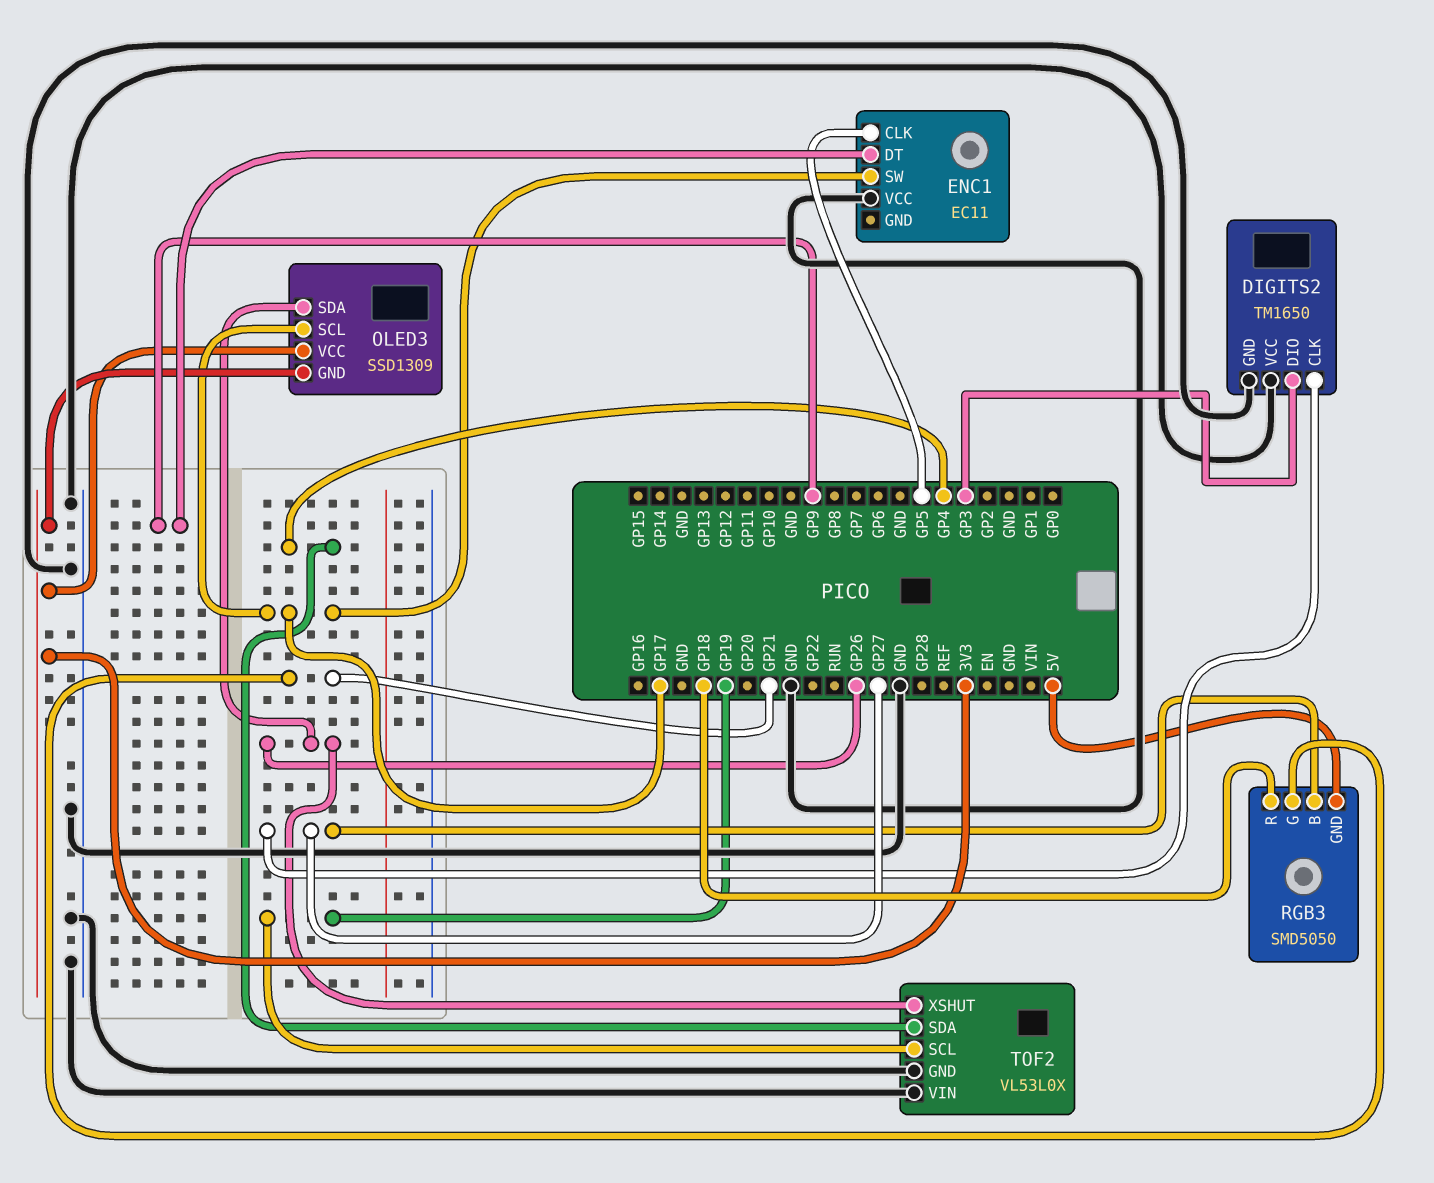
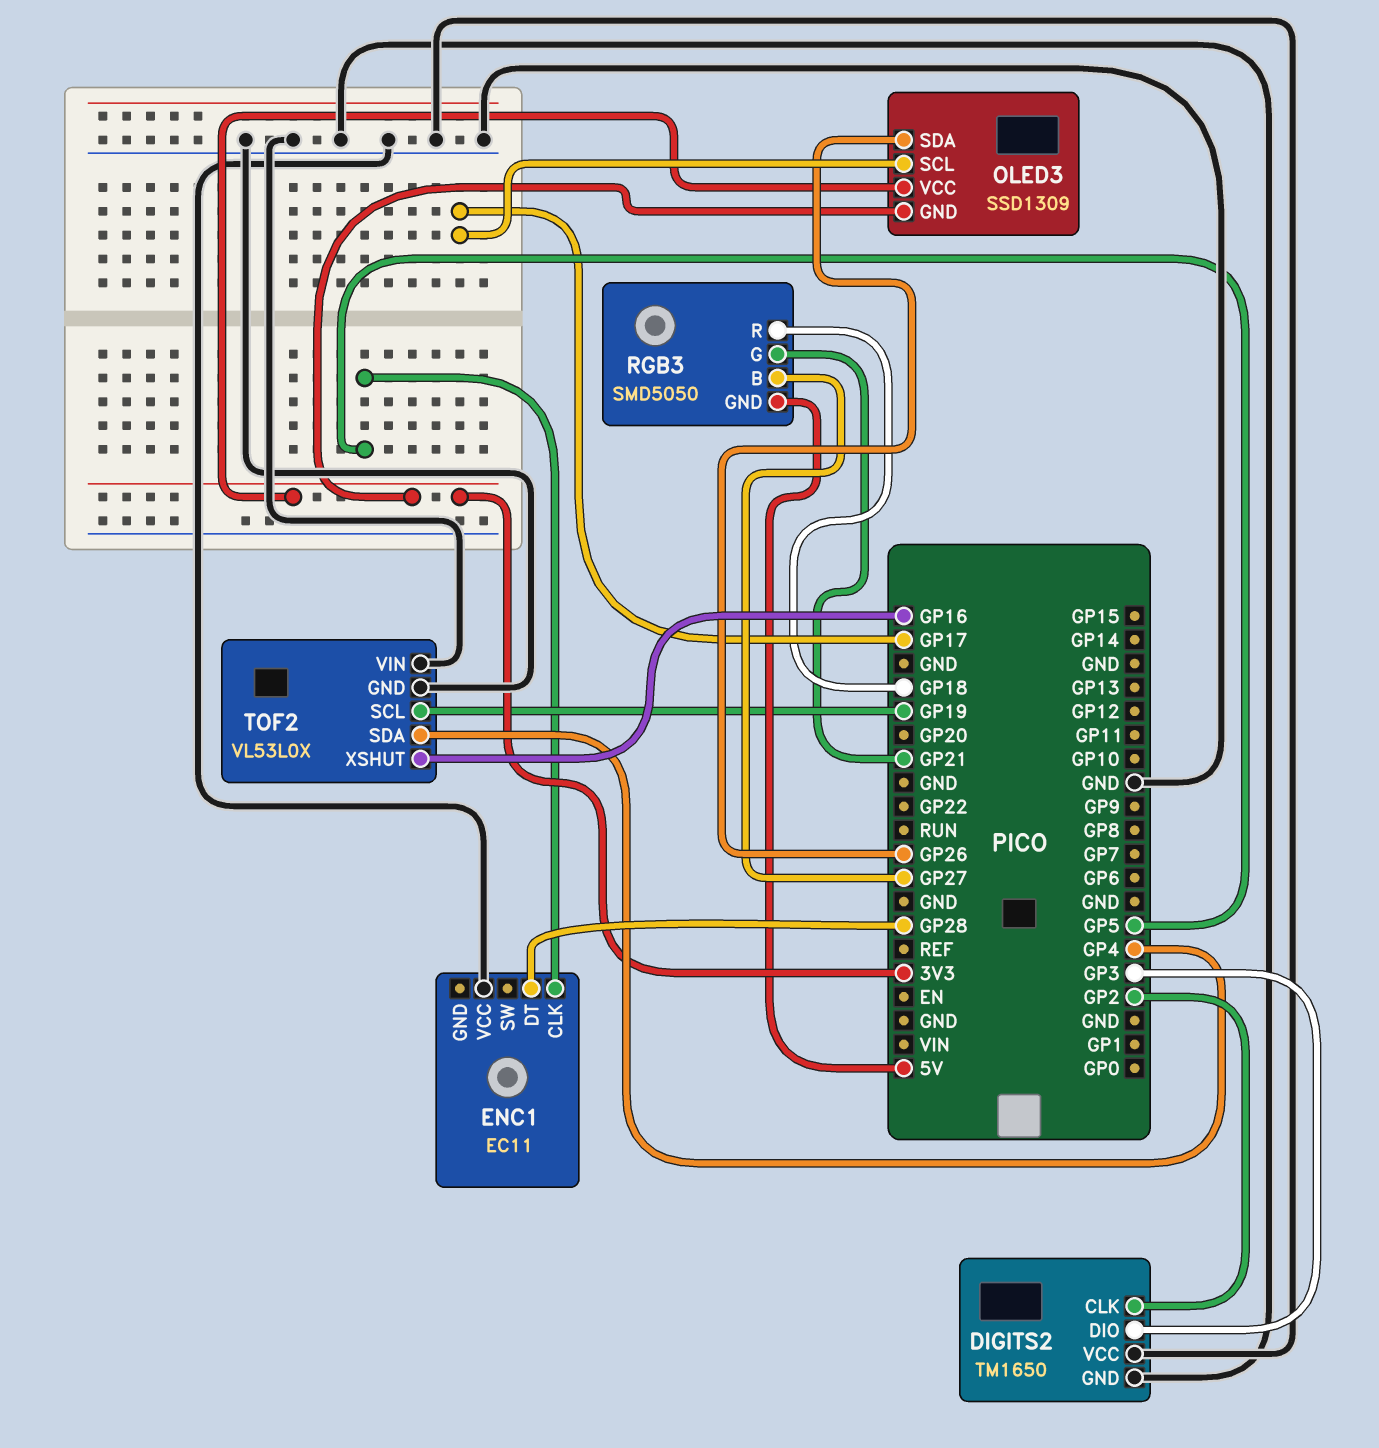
DIGITS2 pin CLK: GP27 -> GP2
ENC1 pin DT: GP9 -> GP28
ENC1 pin SW: GP17 -> none
TOF2 pin XSHUT: GP26 -> GP16

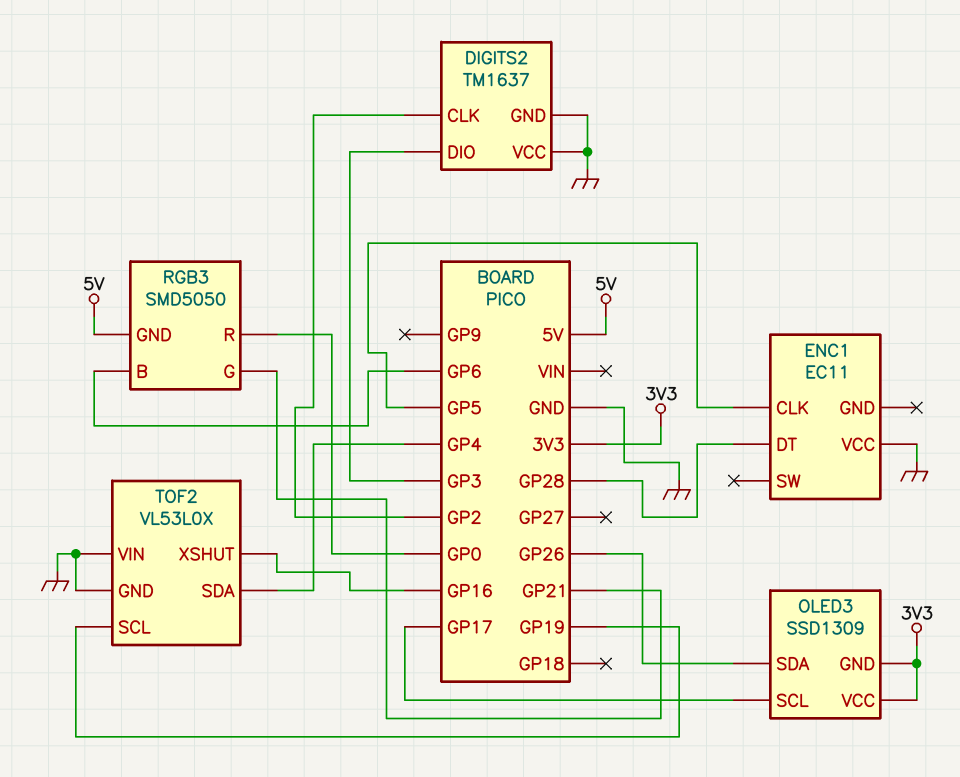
DIGITS2: TM1650 -> TM1637
RGB3 pin B: GP27 -> GP6
RGB3 pin R: GP18 -> GP0

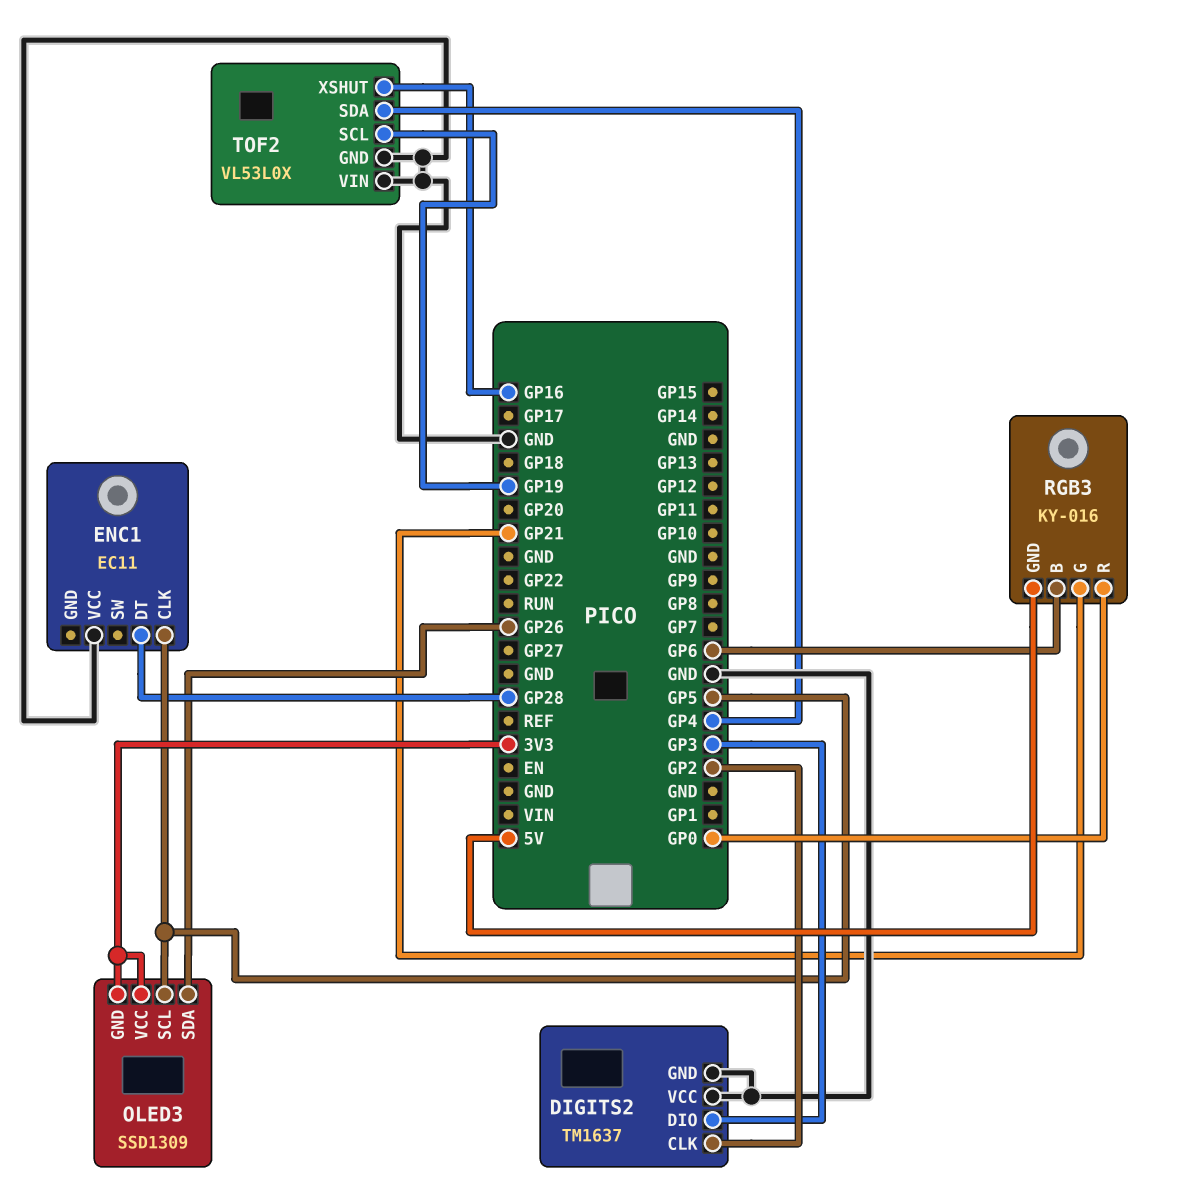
OLED3 pin SCL: GP17 -> GP5
RGB3: SMD5050 -> KY-016

